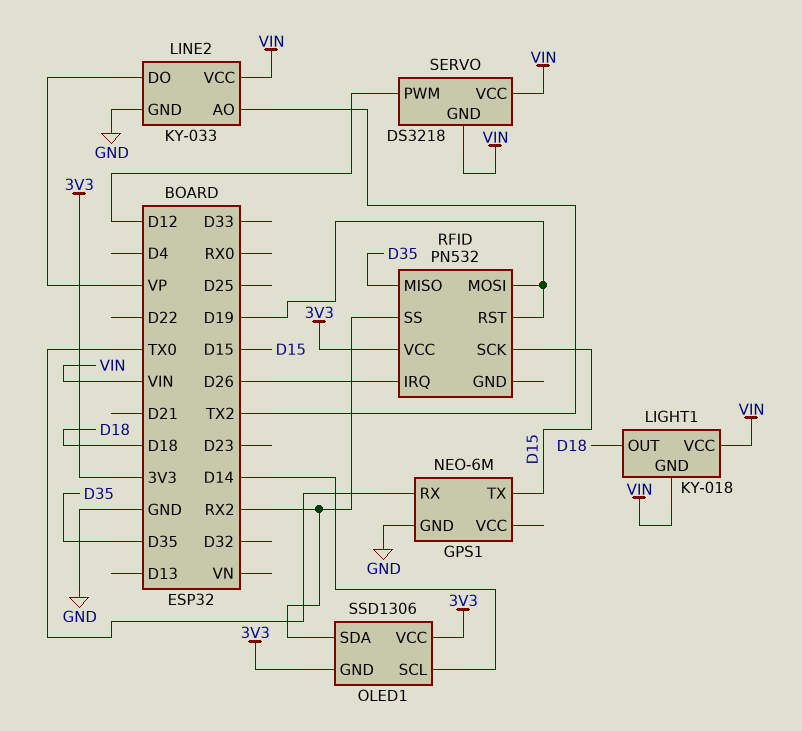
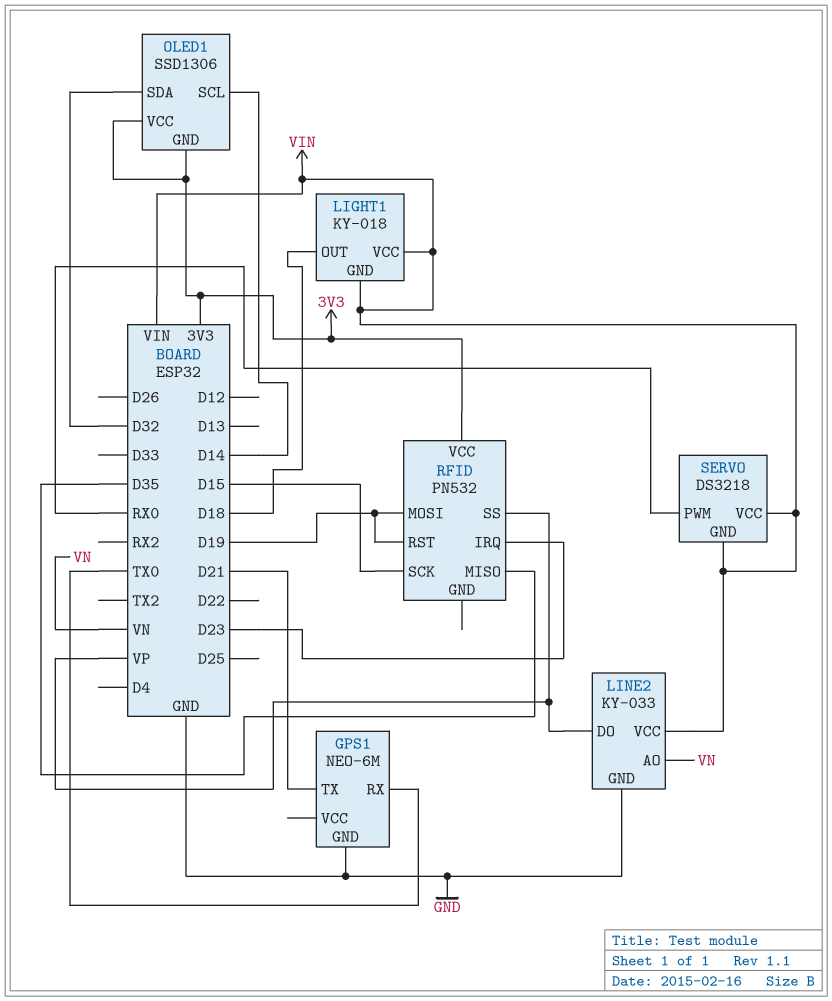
GPS1 pin TX: D15 -> D21
LINE2 pin AO: TX2 -> VN
OLED1 pin SDA: RX2 -> D32
RFID pin IRQ: D26 -> D23
RFID pin SS: RX2 -> VP
SERVO pin PWM: D12 -> RX0

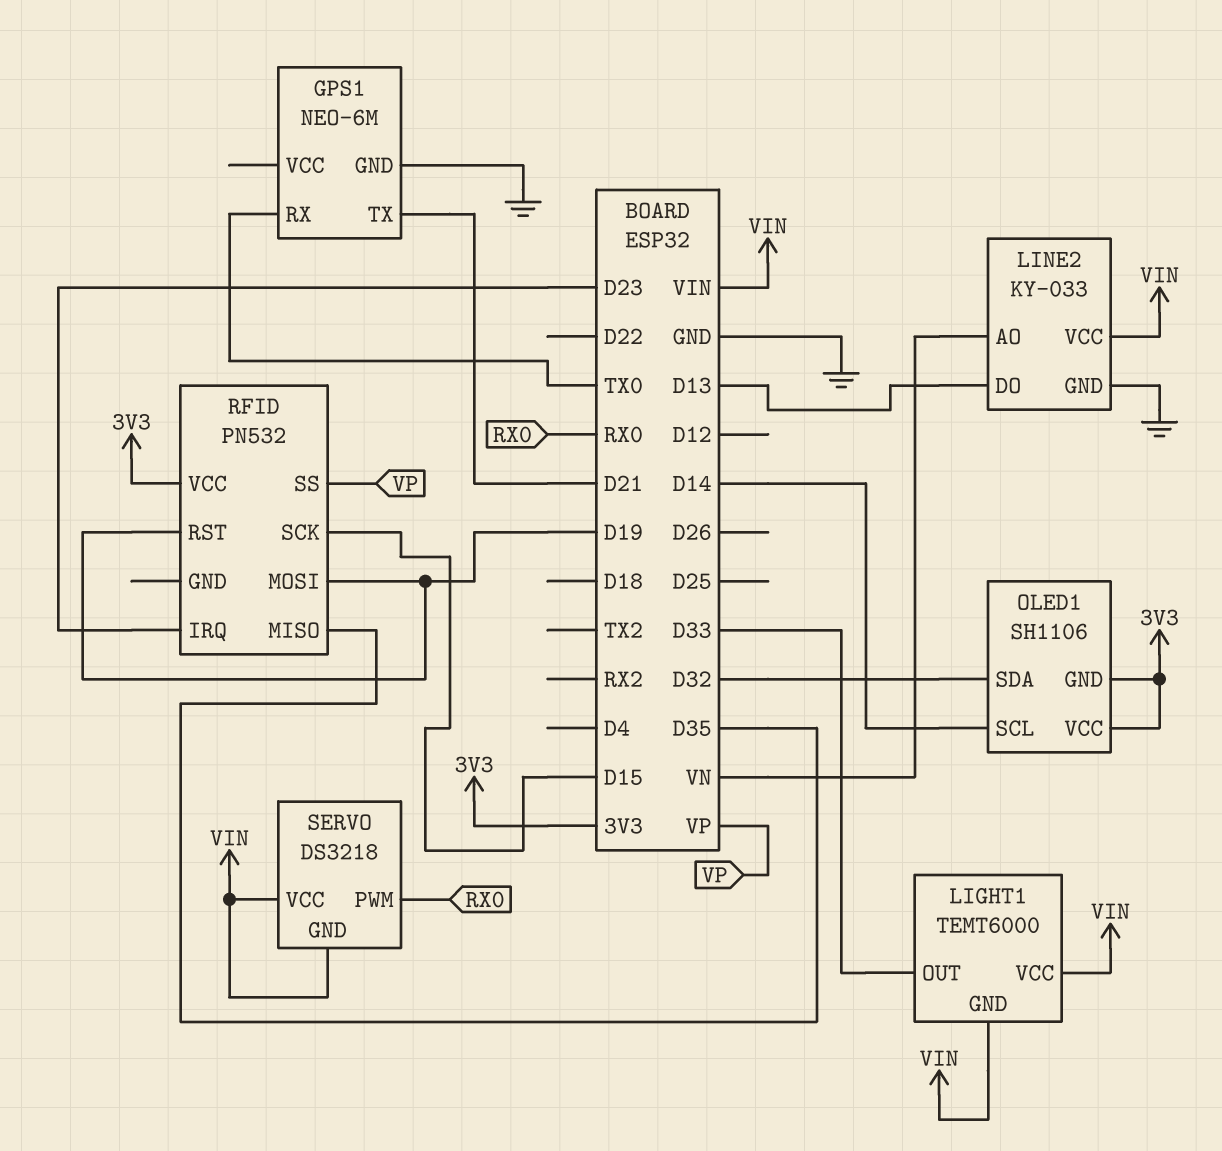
LIGHT1: KY-018 -> TEMT6000
LIGHT1 pin OUT: D18 -> D33
LINE2 pin DO: VP -> D13
OLED1: SSD1306 -> SH1106

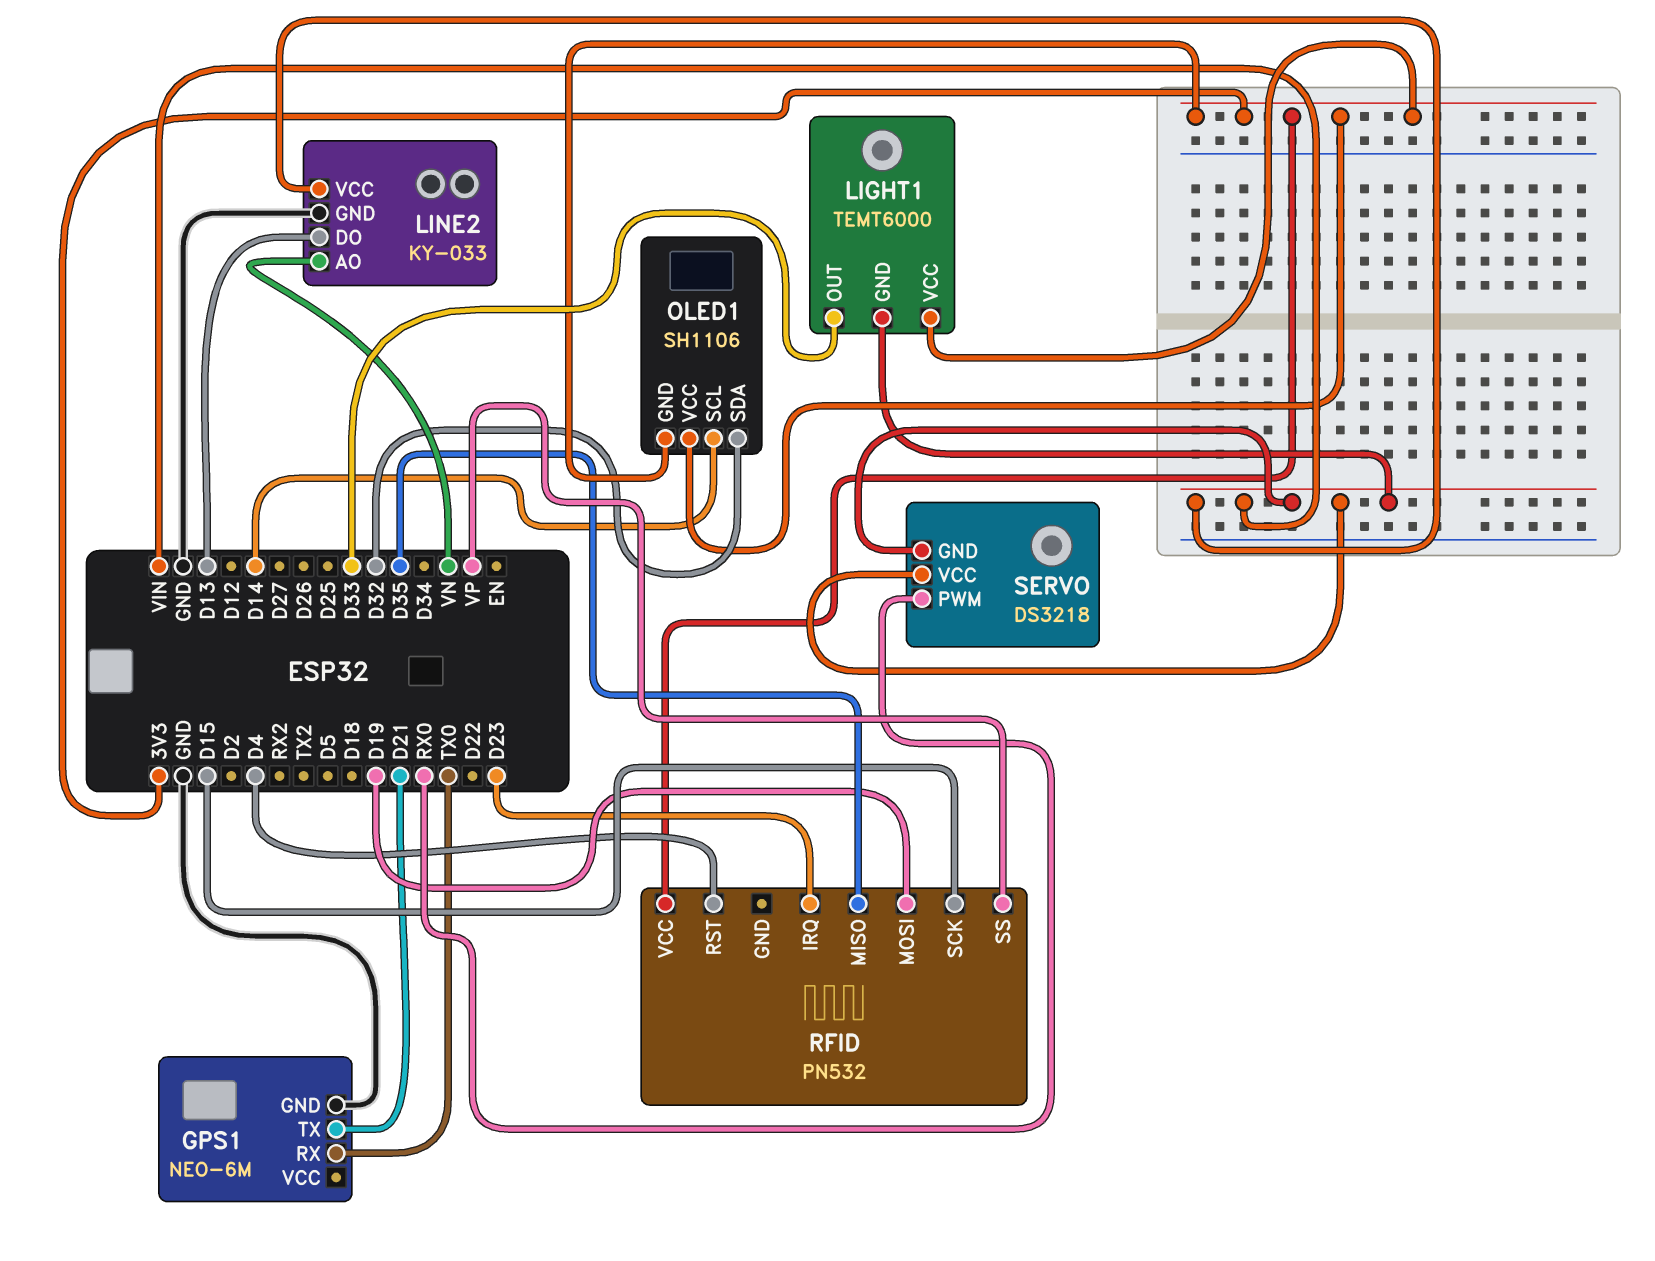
LIGHT1 pin VCC: VIN -> 3V3
RFID pin RST: D19 -> D4

